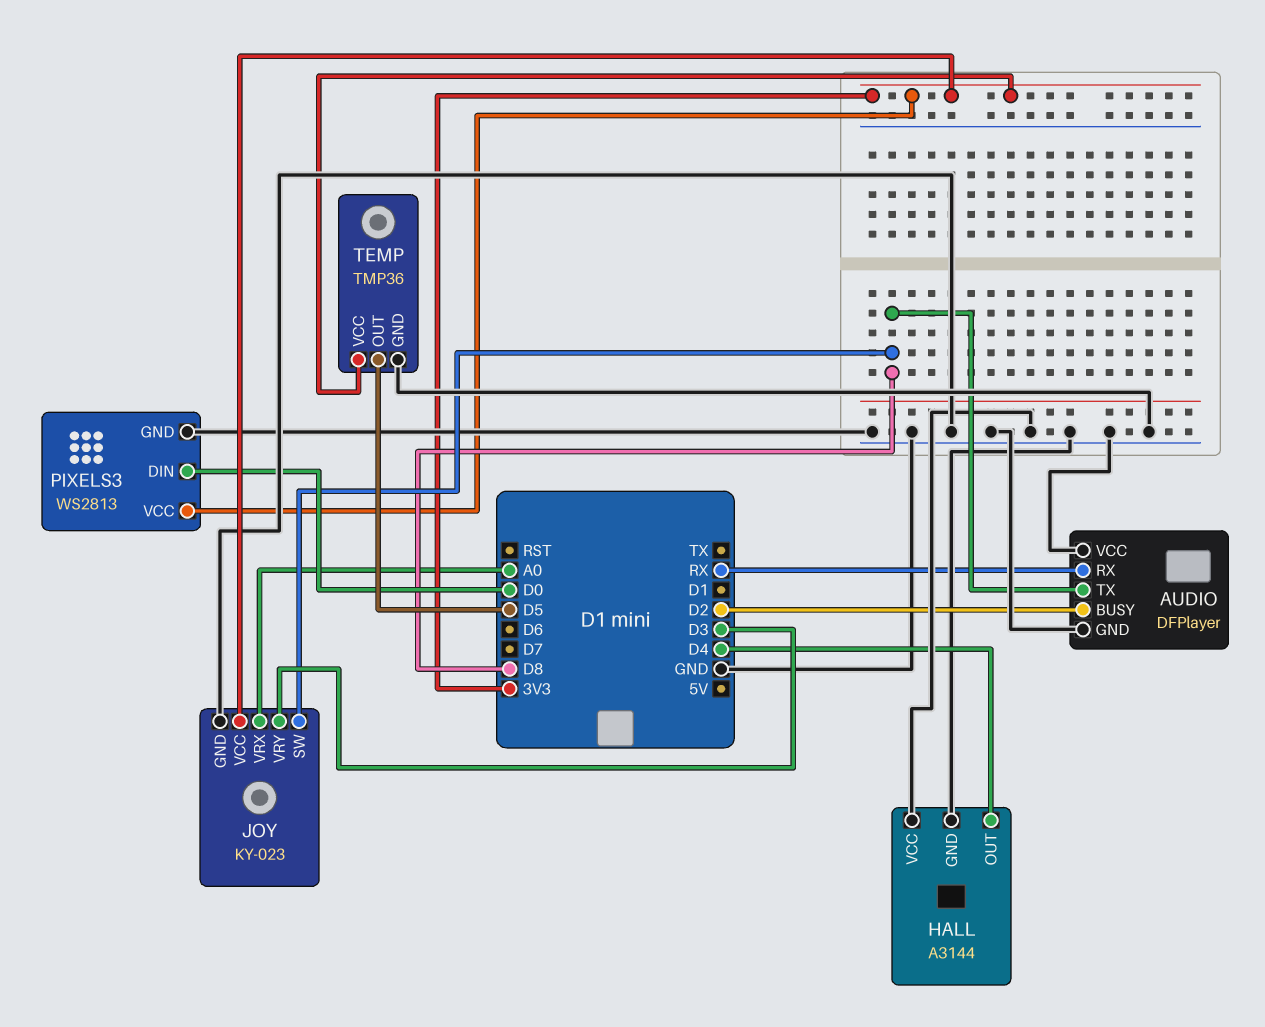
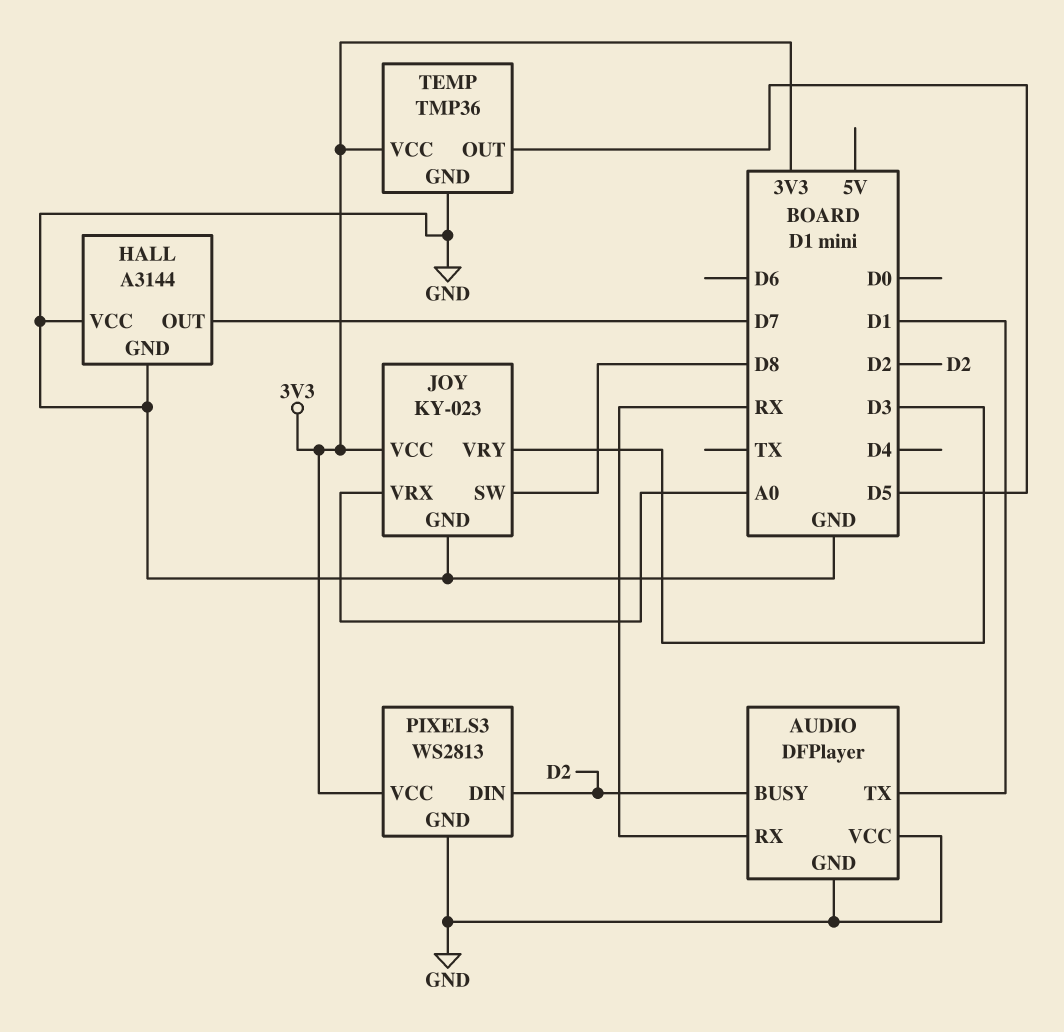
AUDIO pin TX: D8 -> D1
HALL pin OUT: D4 -> D7
PIXELS3 pin DIN: D0 -> D2

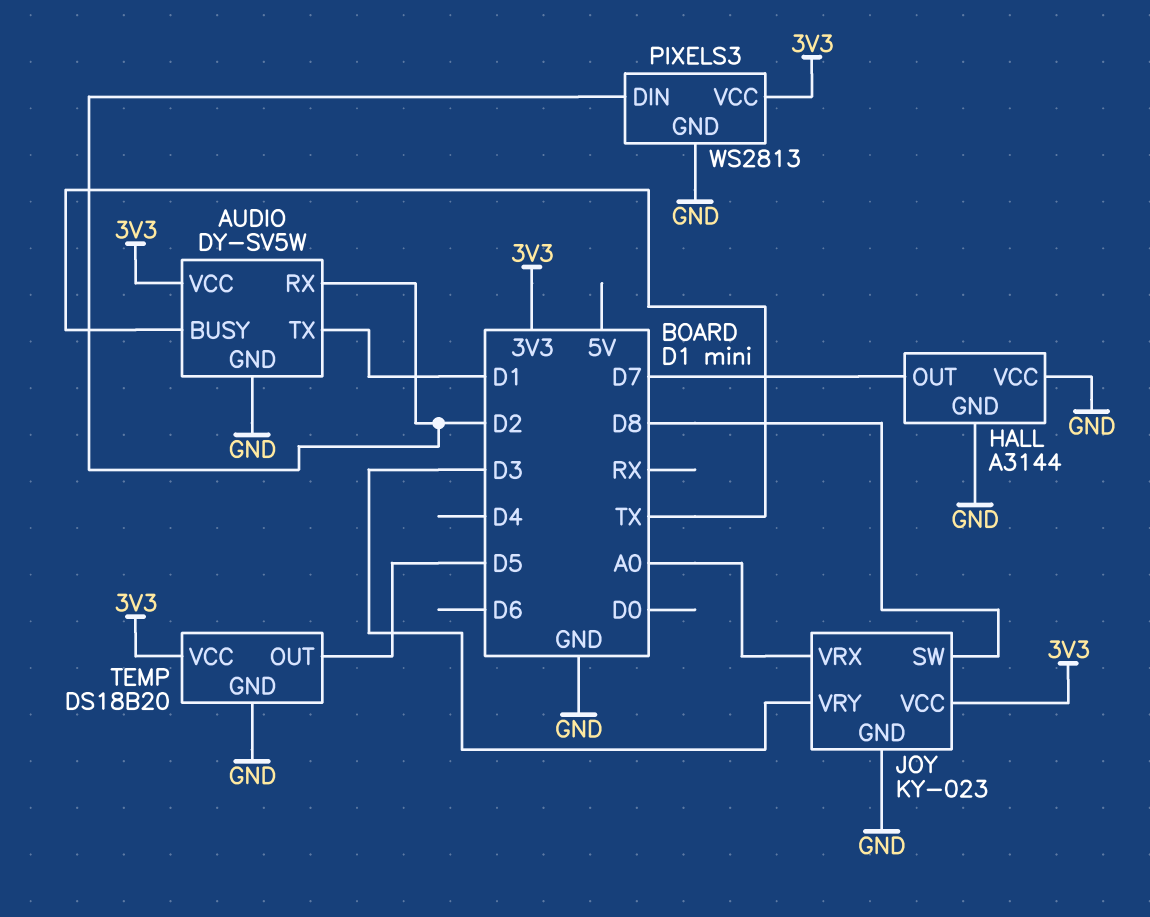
AUDIO: DFPlayer -> DY-SV5W
AUDIO pin BUSY: D2 -> TX
AUDIO pin RX: RX -> D2
AUDIO pin VCC: GND -> 3V3
TEMP: TMP36 -> DS18B20

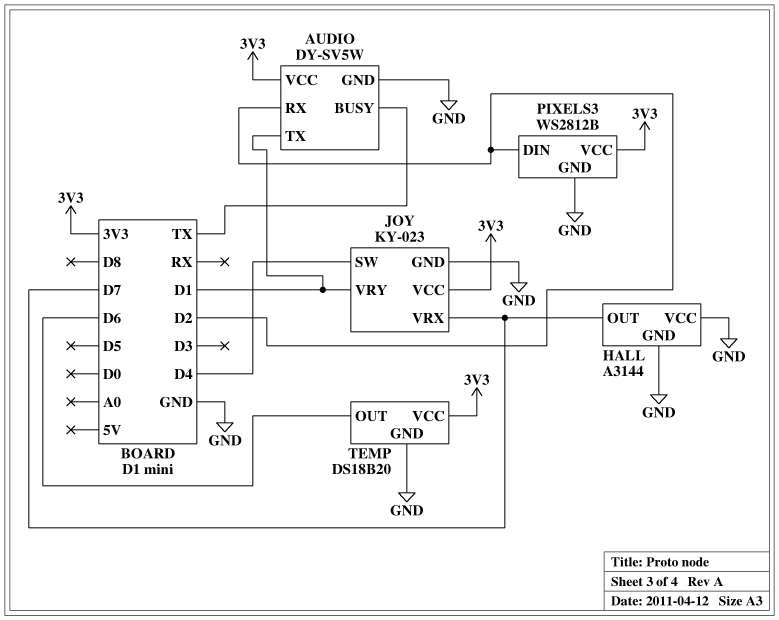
JOY pin SW: D8 -> D4
JOY pin VRX: A0 -> D7
JOY pin VRY: D3 -> D1
PIXELS3: WS2813 -> WS2812B
TEMP pin OUT: D5 -> D6

